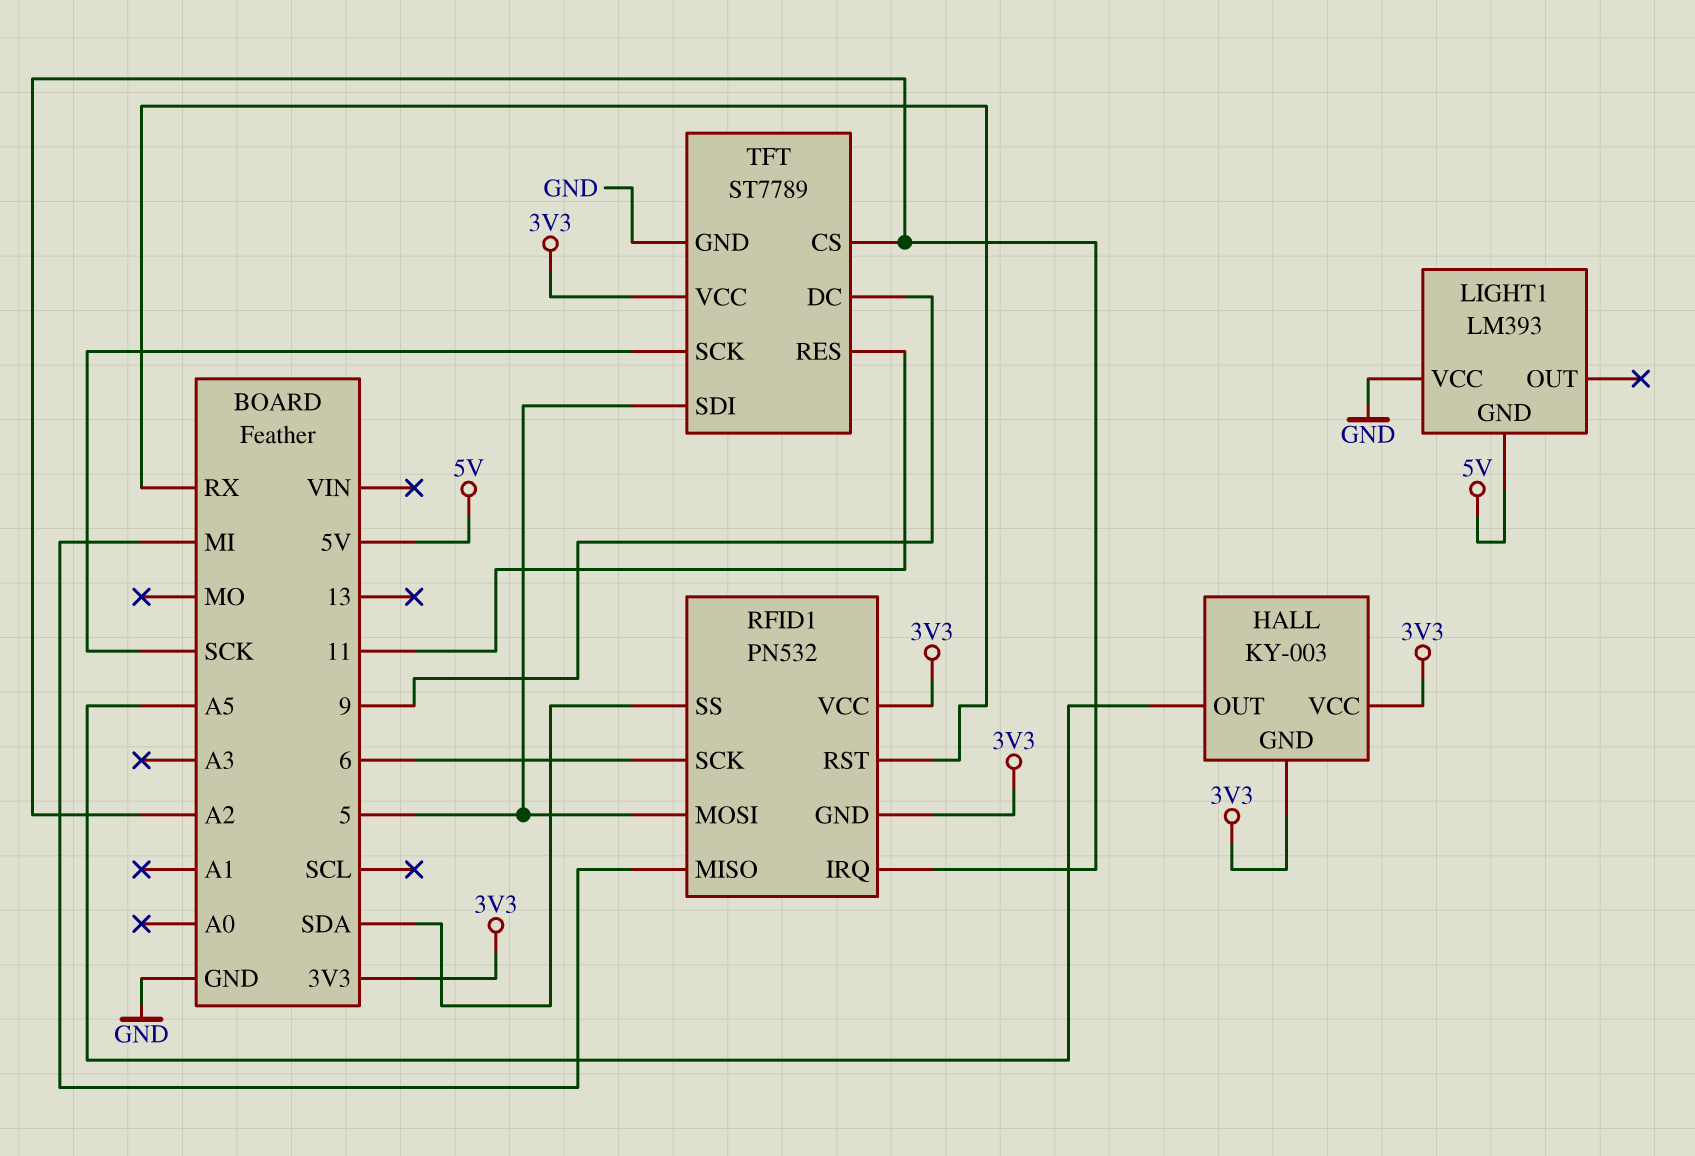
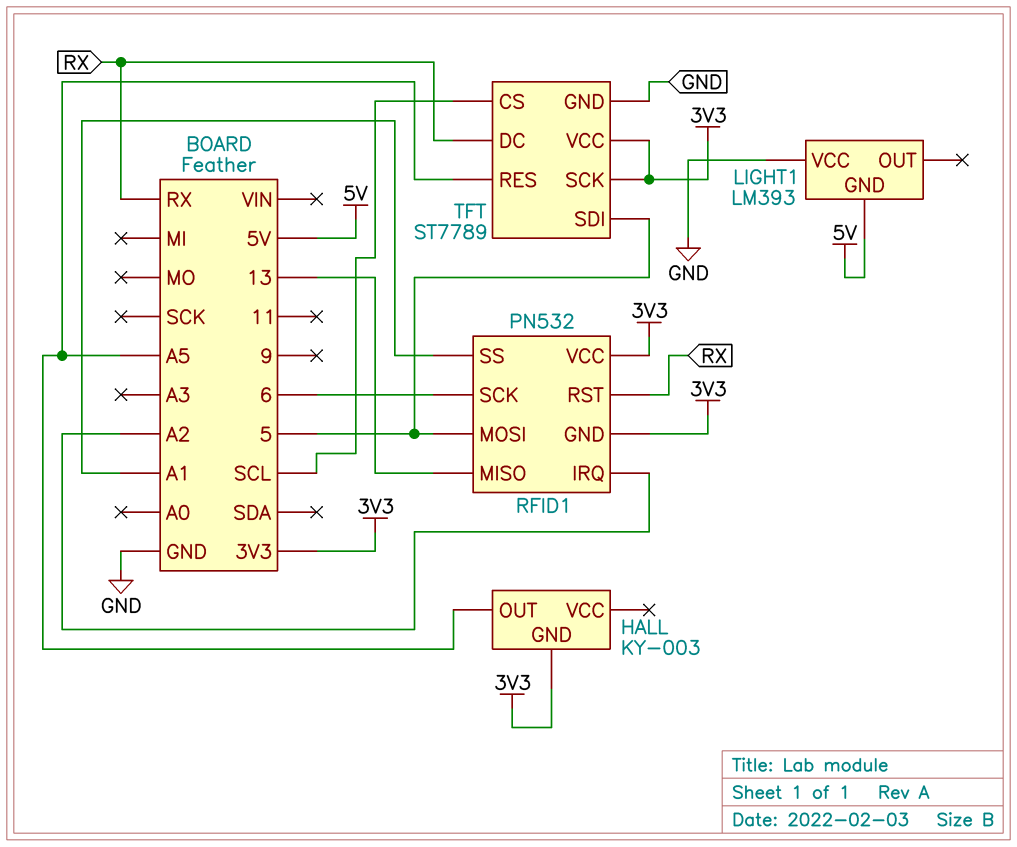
HALL pin VCC: 3V3 -> none
RFID1 pin MISO: MI -> 13
RFID1 pin SS: SDA -> A1
TFT pin CS: A2 -> SCL
TFT pin DC: 9 -> RX
TFT pin RES: 11 -> A5
TFT pin SCK: SCK -> 3V3

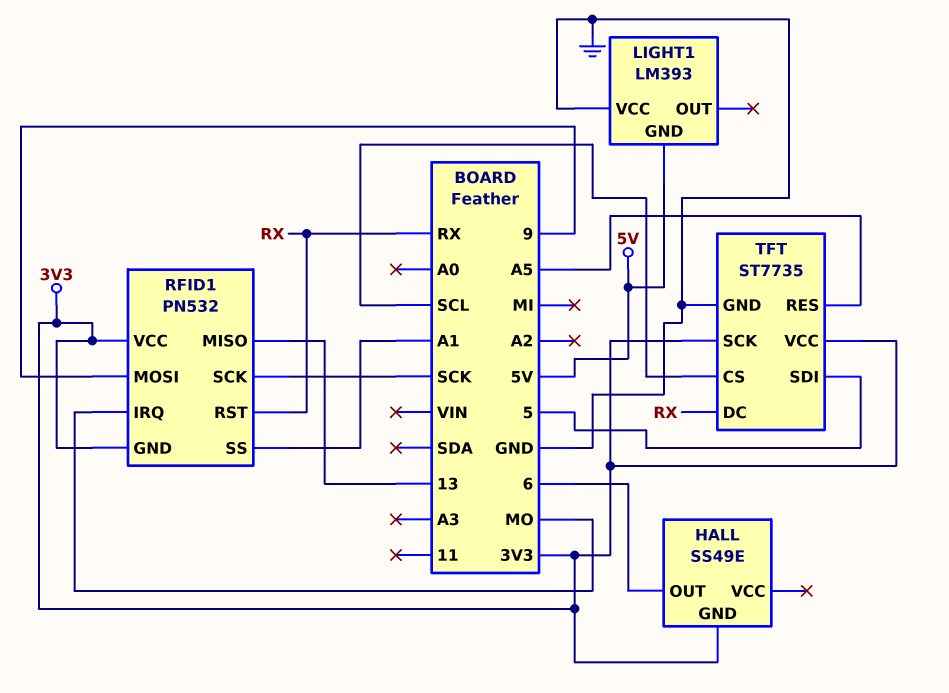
HALL: KY-003 -> SS49E
HALL pin OUT: A5 -> 6
RFID1 pin IRQ: A2 -> MO
RFID1 pin MOSI: 5 -> 9
RFID1 pin SCK: 6 -> SCK
TFT: ST7789 -> ST7735

